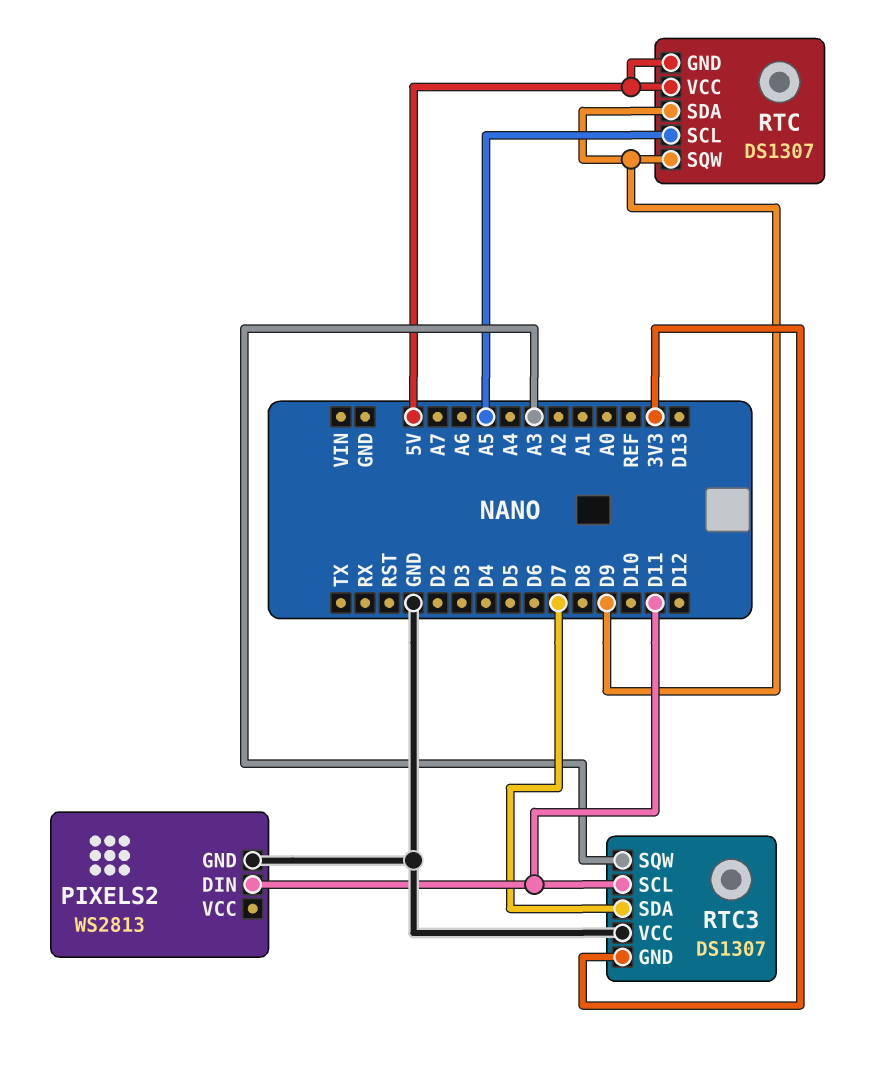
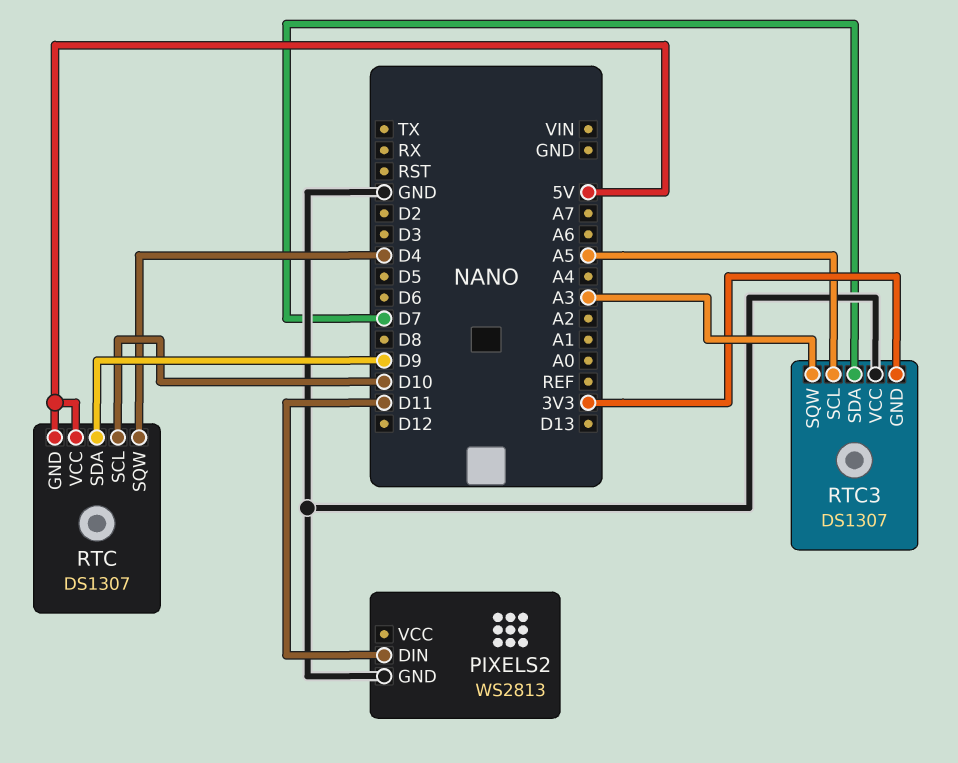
RTC pin SCL: A5 -> D10
RTC pin SQW: D9 -> D4
RTC3 pin SCL: D11 -> A5

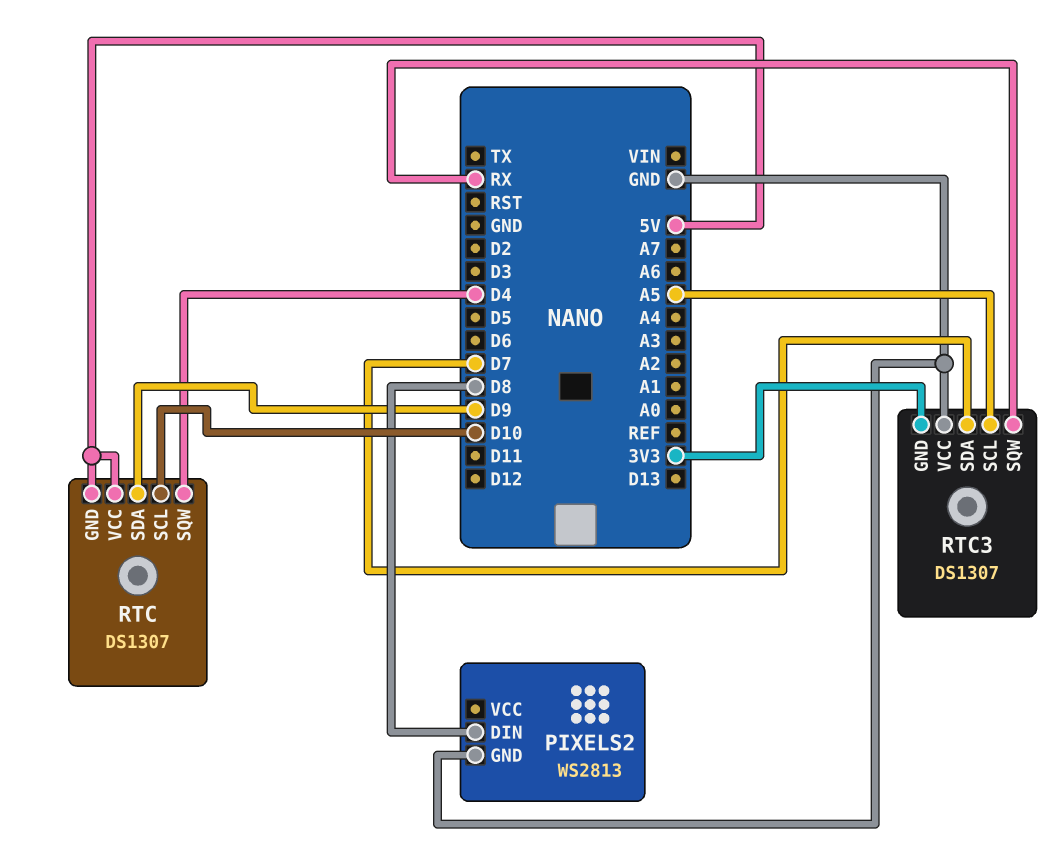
PIXELS2 pin DIN: D11 -> D8
RTC3 pin SQW: A3 -> RX

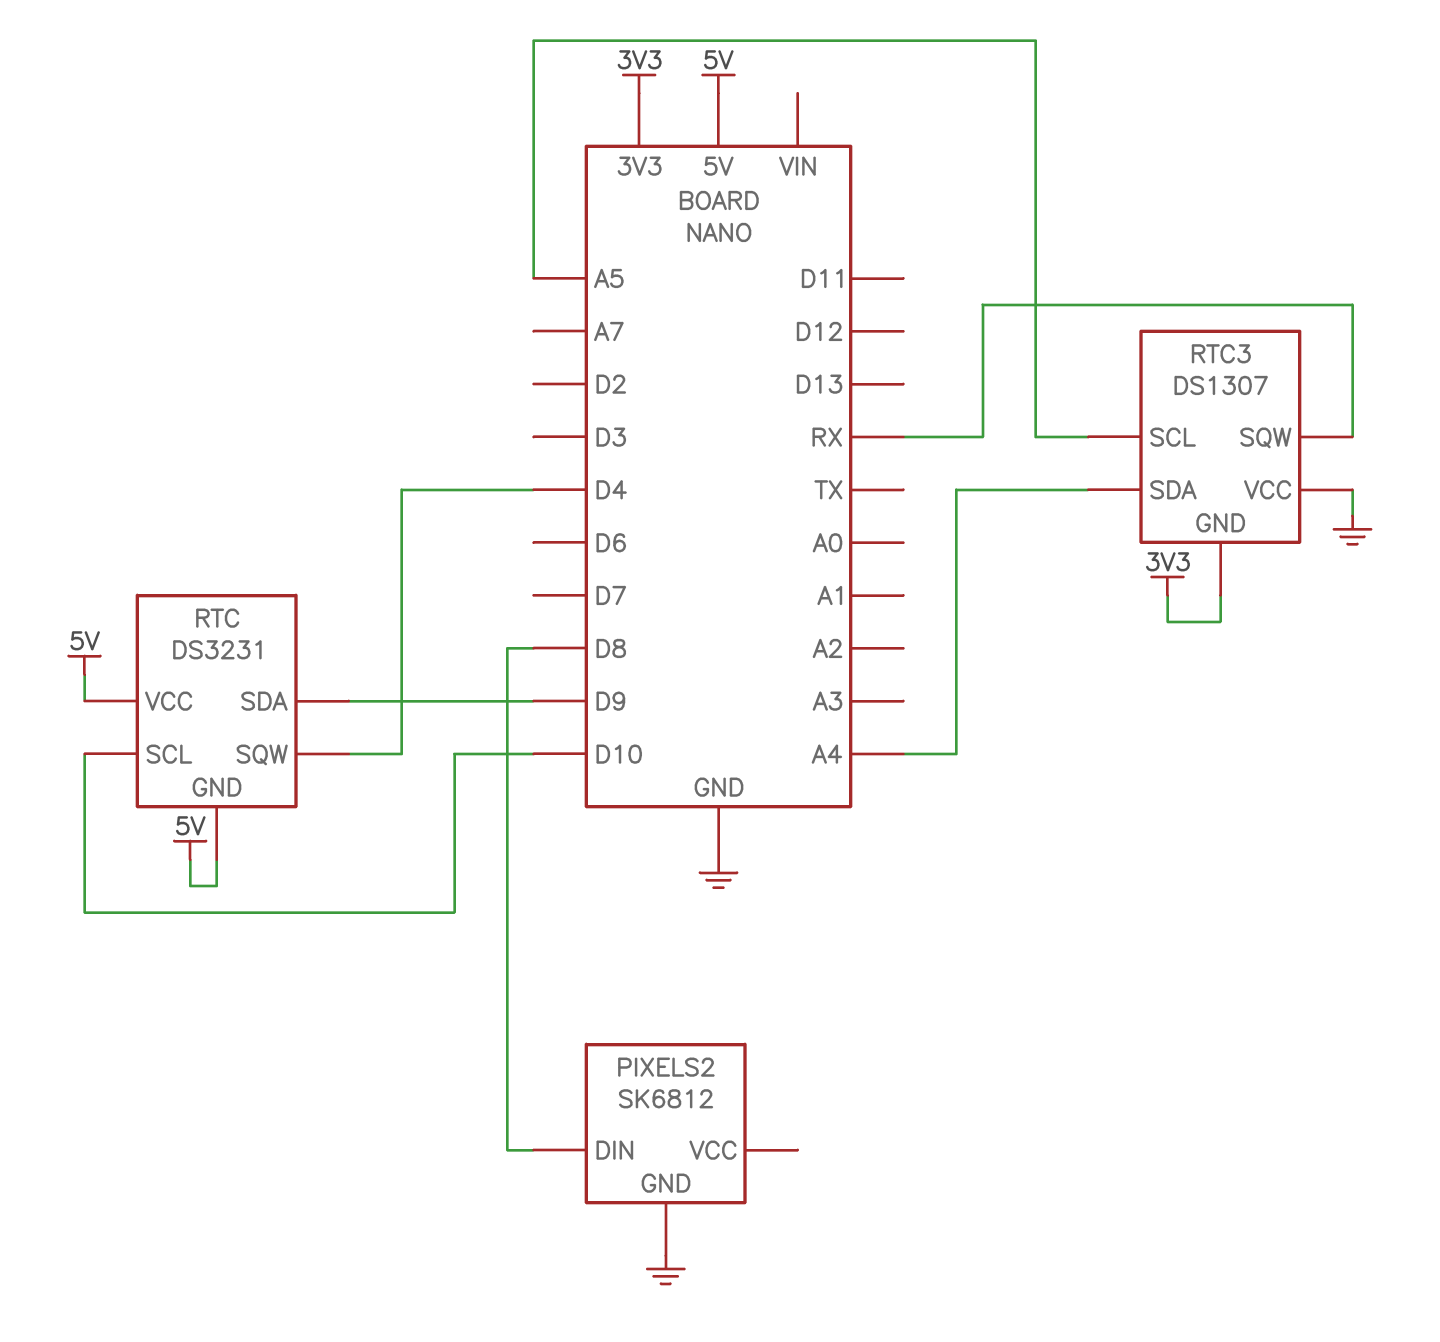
PIXELS2: WS2813 -> SK6812
RTC: DS1307 -> DS3231
RTC3 pin SDA: D7 -> A4

